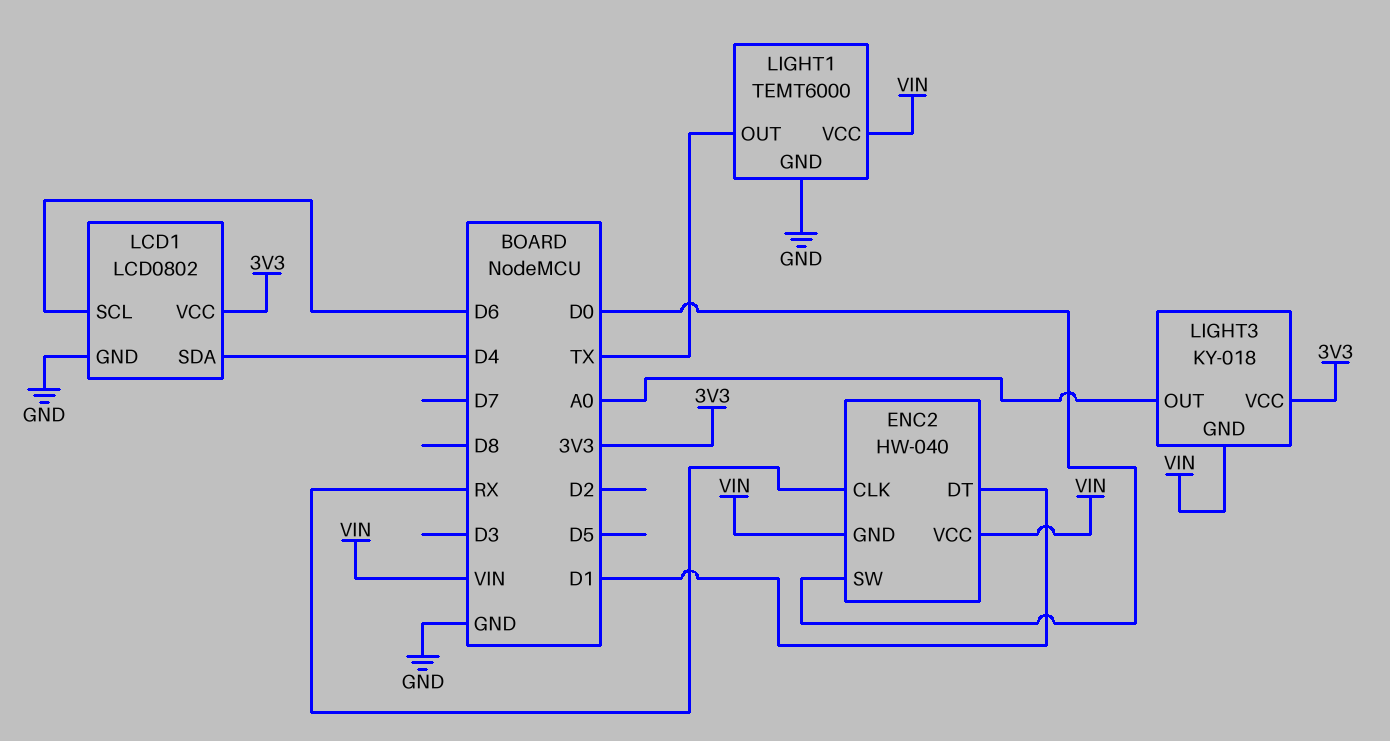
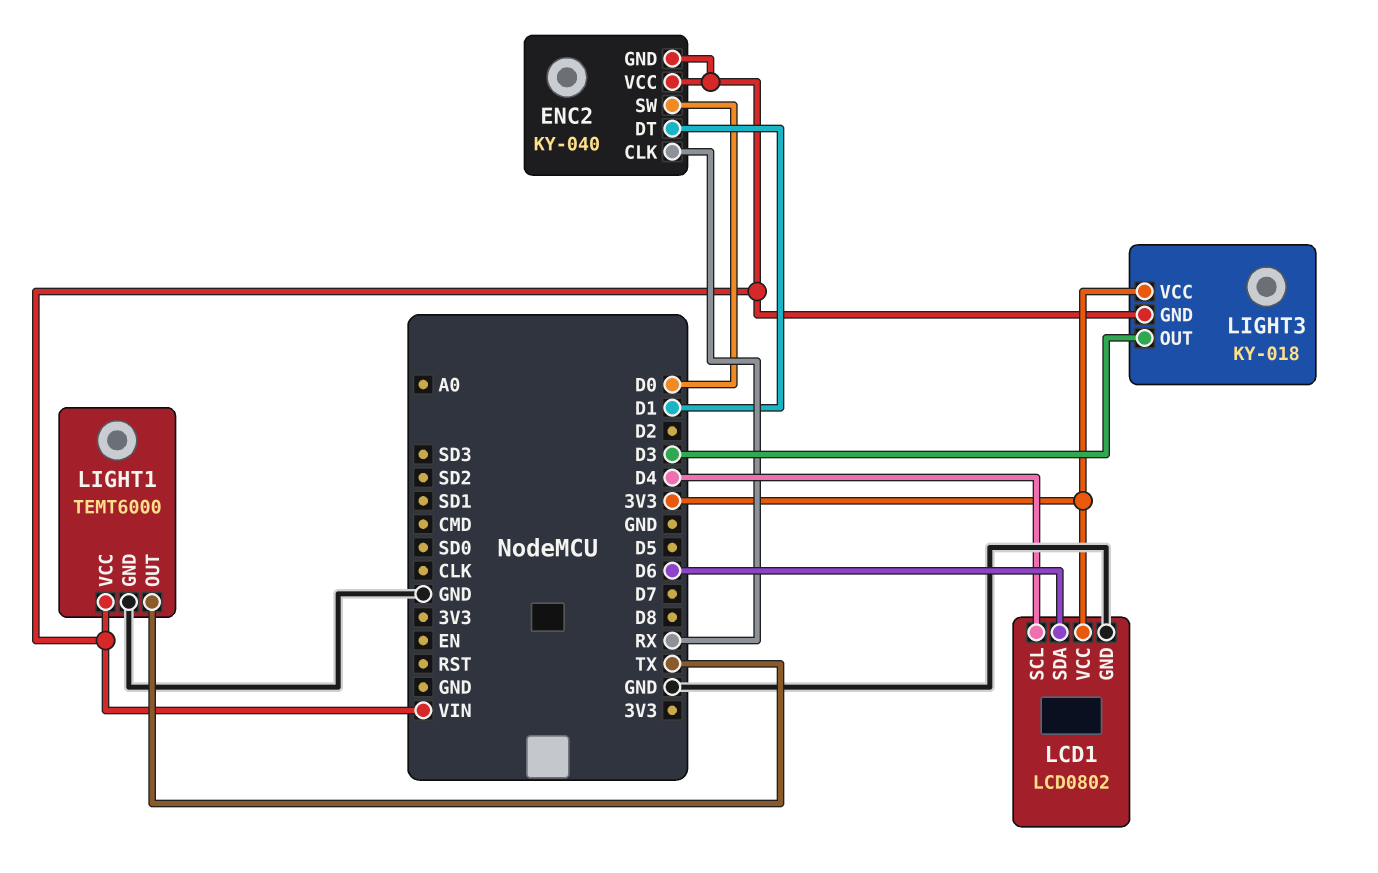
ENC2: HW-040 -> KY-040
LCD1 pin SCL: D6 -> D4
LCD1 pin SDA: D4 -> D6
LIGHT3 pin OUT: A0 -> D3

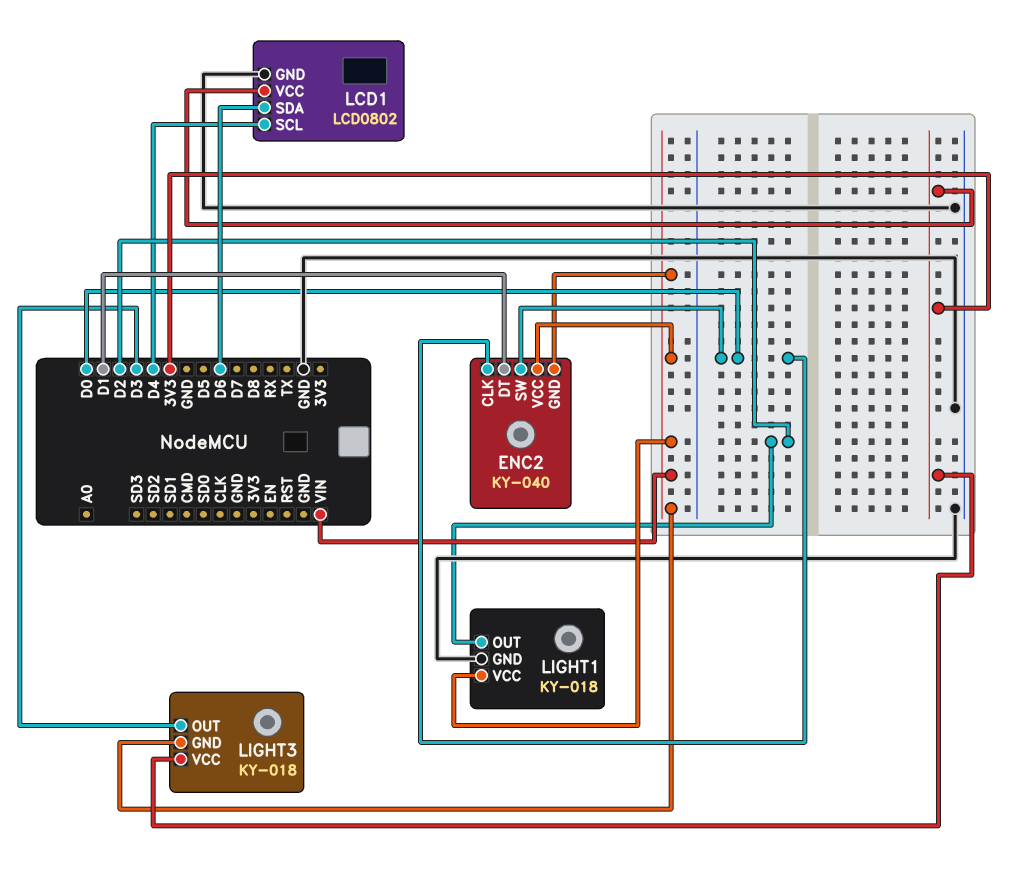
ENC2 pin CLK: RX -> D0
LIGHT1: TEMT6000 -> KY-018
LIGHT1 pin OUT: TX -> D2

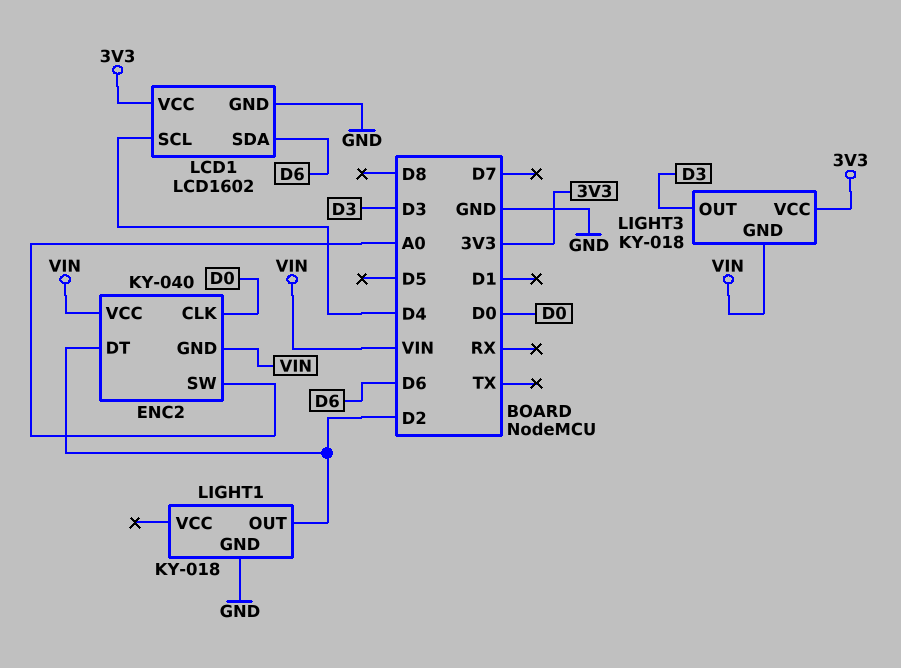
ENC2 pin DT: D1 -> D2
ENC2 pin SW: D0 -> A0
LCD1: LCD0802 -> LCD1602
LIGHT1 pin VCC: VIN -> none

